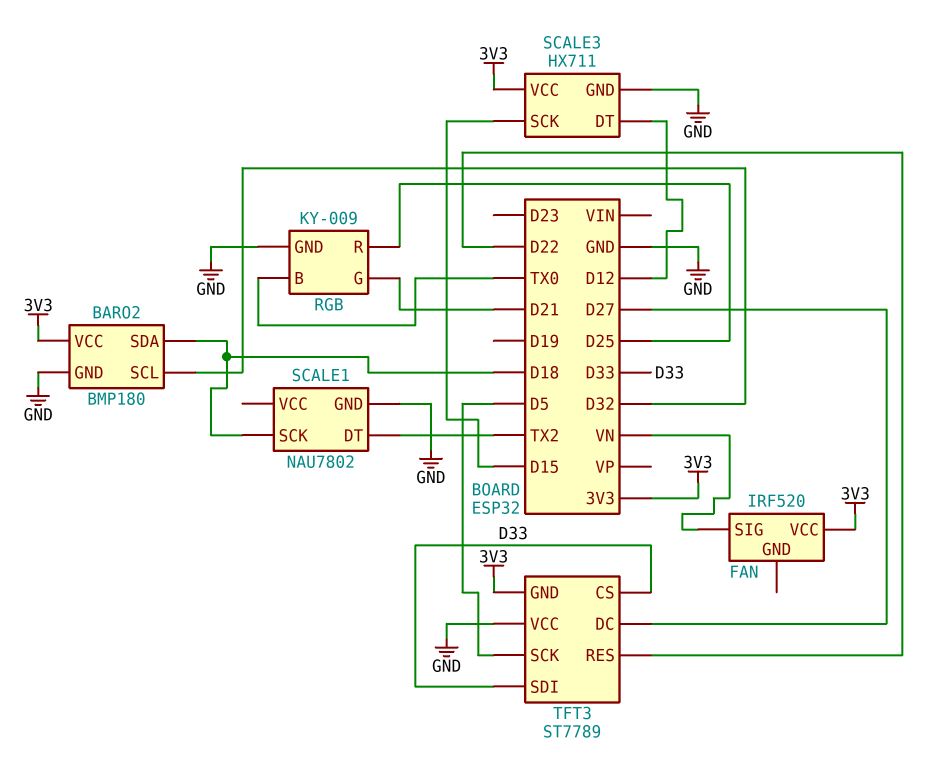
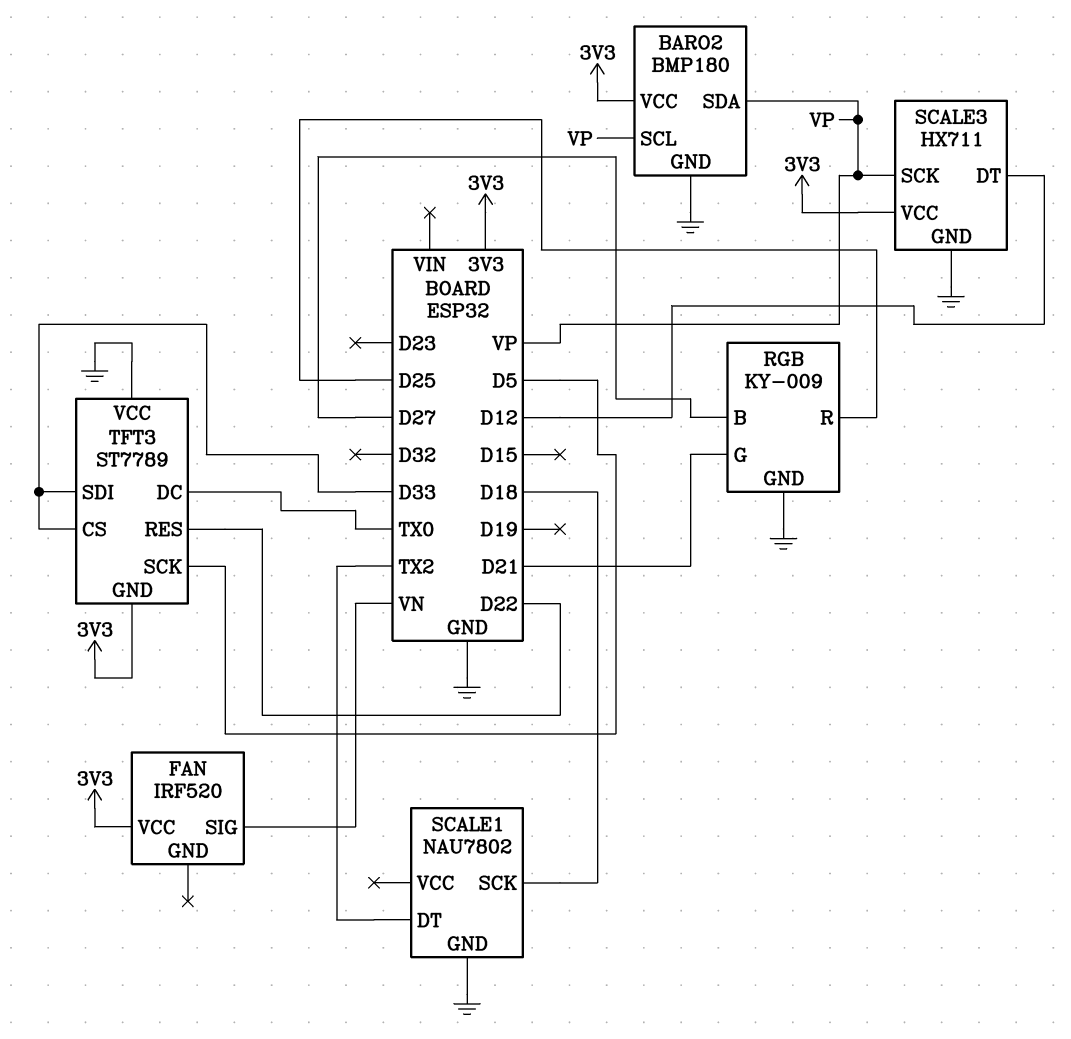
BARO2 pin SCL: D32 -> VP
BARO2 pin SDA: D18 -> VP
RGB pin B: TX0 -> D27
SCALE3 pin SCK: D15 -> VP
TFT3 pin DC: D27 -> TX0

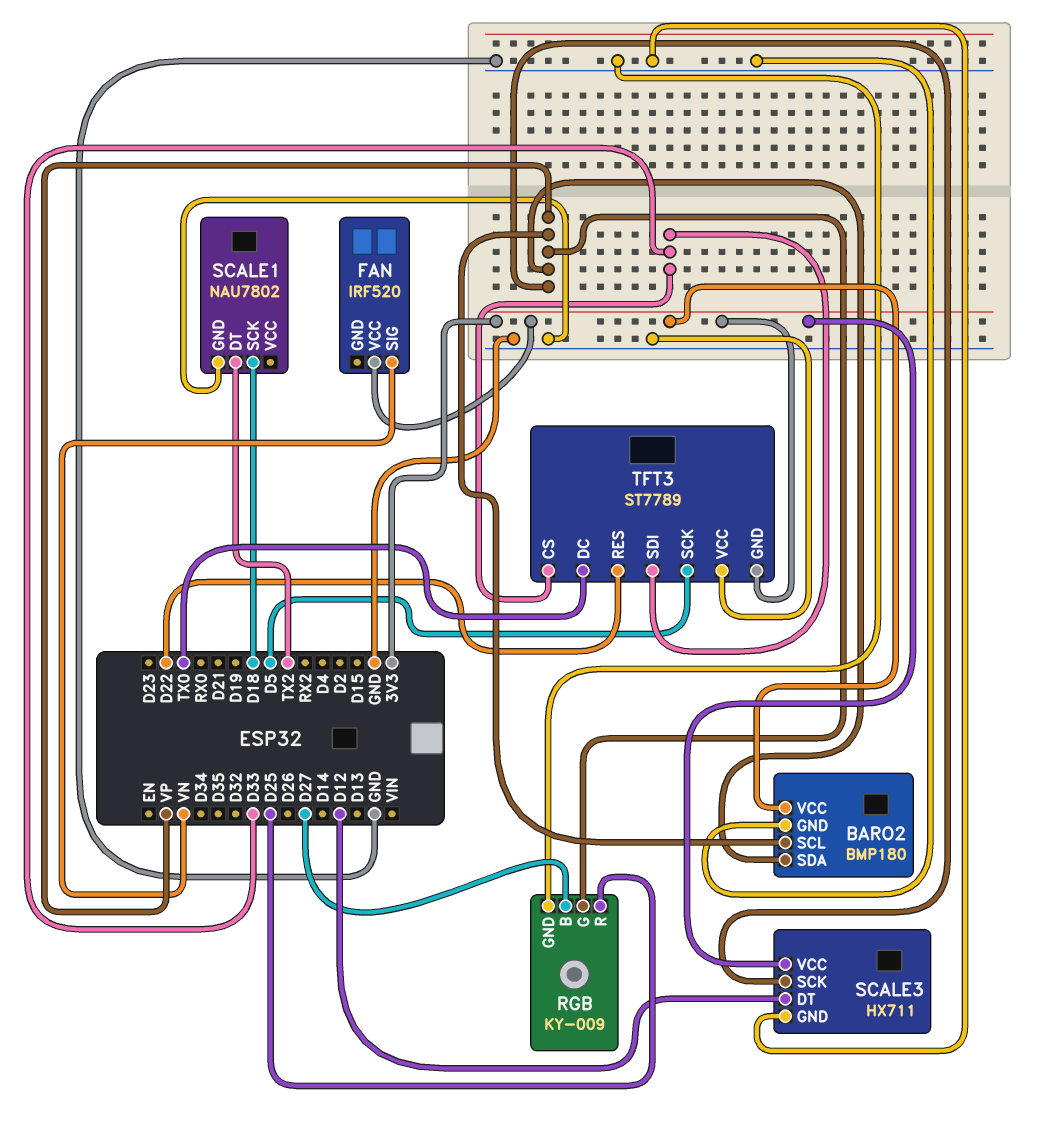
RGB pin G: D21 -> VP

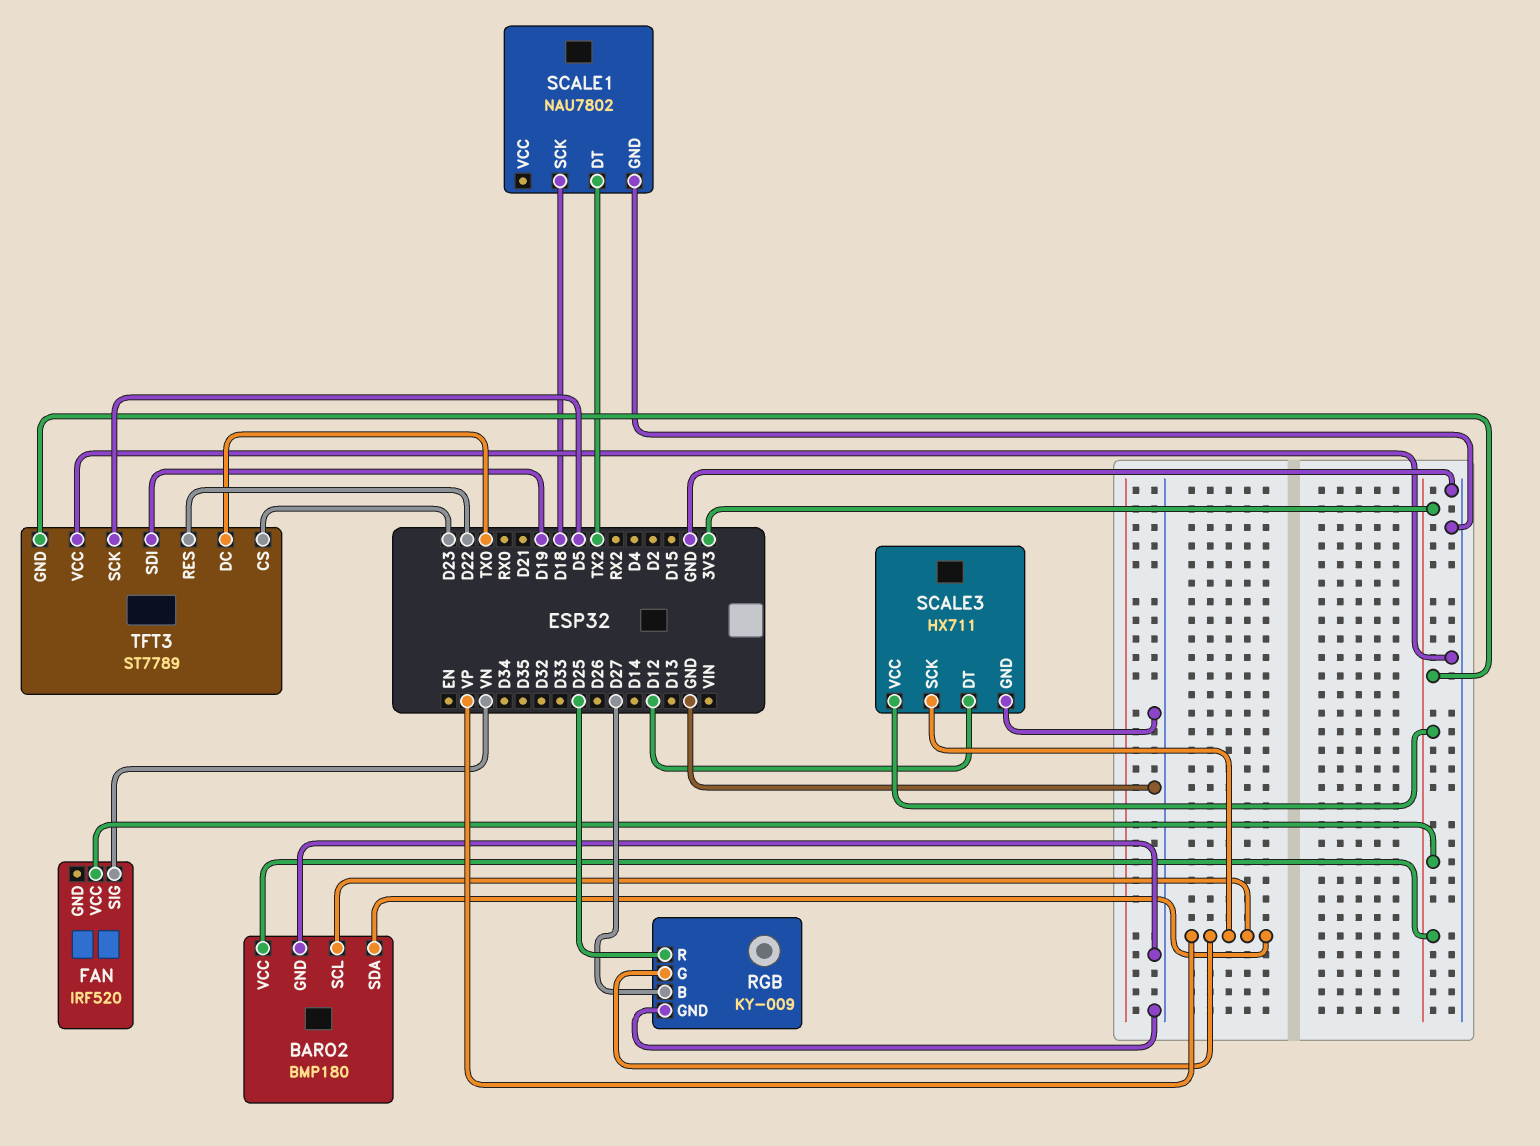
TFT3 pin CS: D33 -> D23
TFT3 pin SDI: D33 -> D19

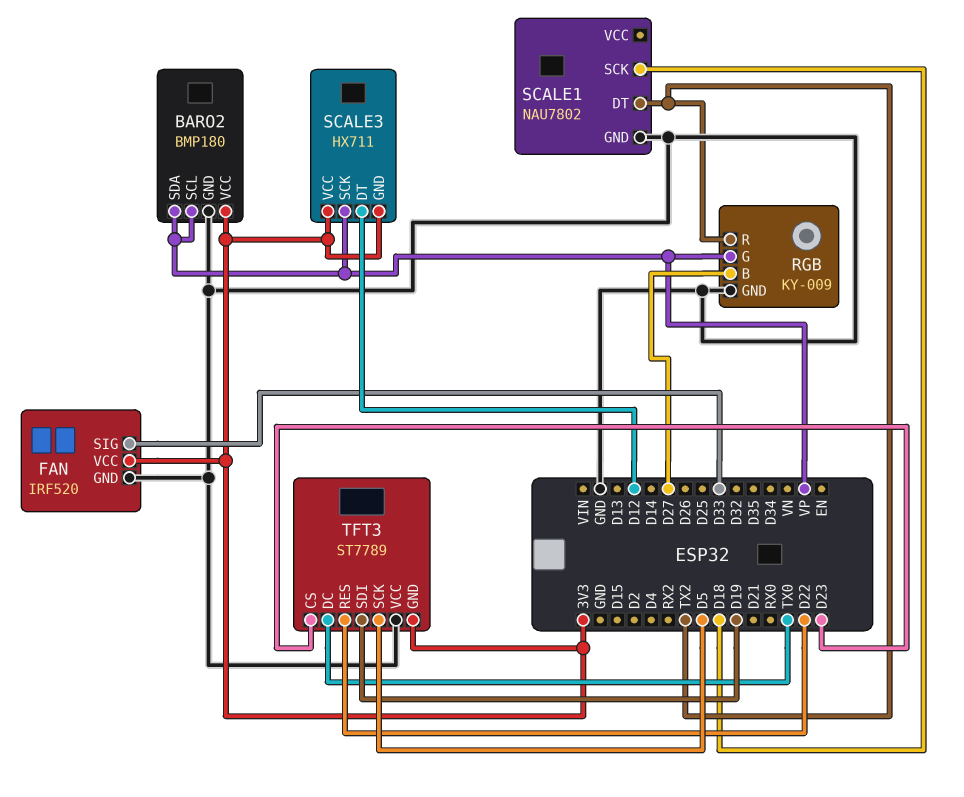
FAN pin GND: none -> GND
FAN pin SIG: VN -> D33
RGB pin R: D25 -> TX2
SCALE3 pin GND: GND -> 3V3

